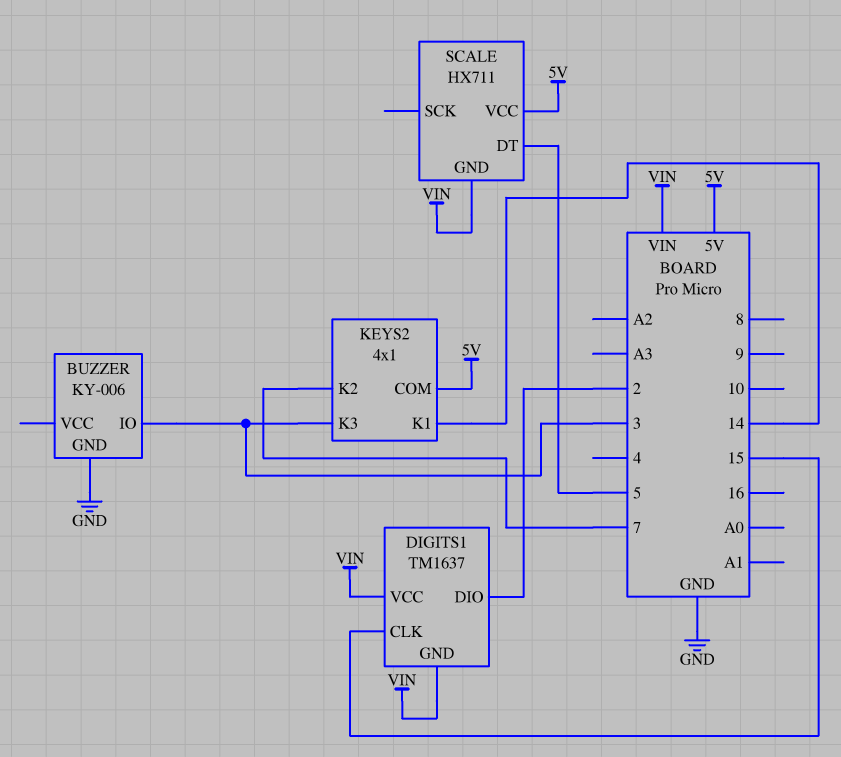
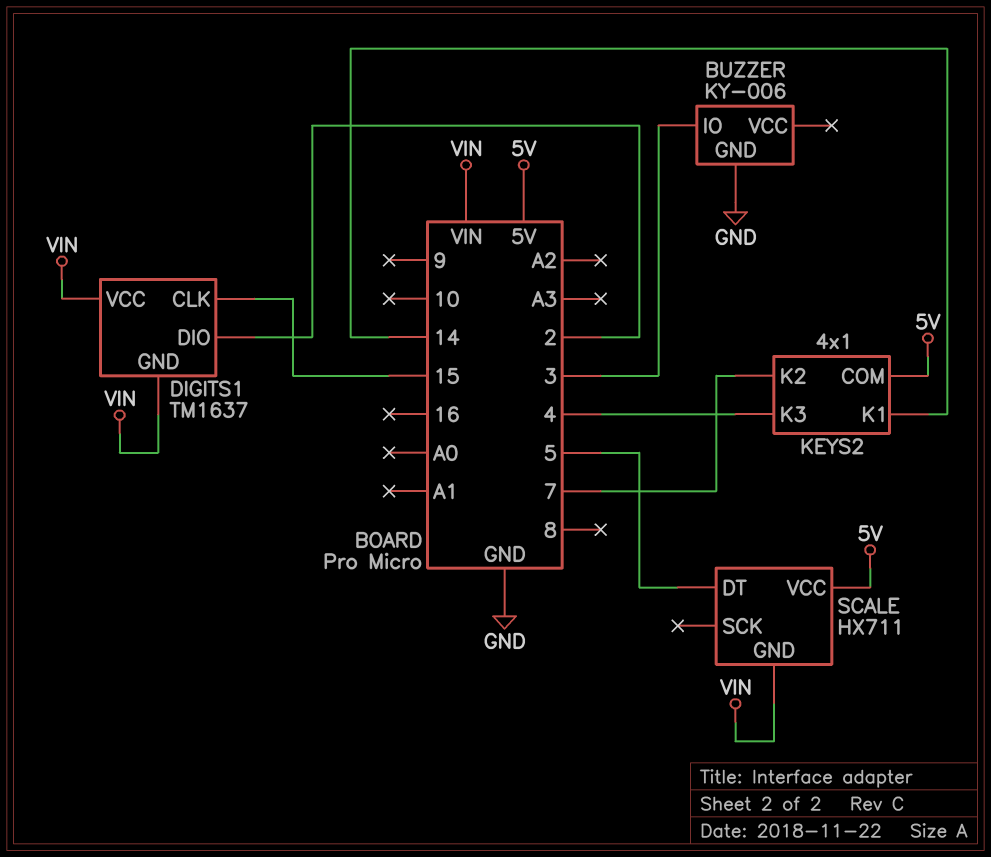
KEYS2 pin K3: 3 -> 4

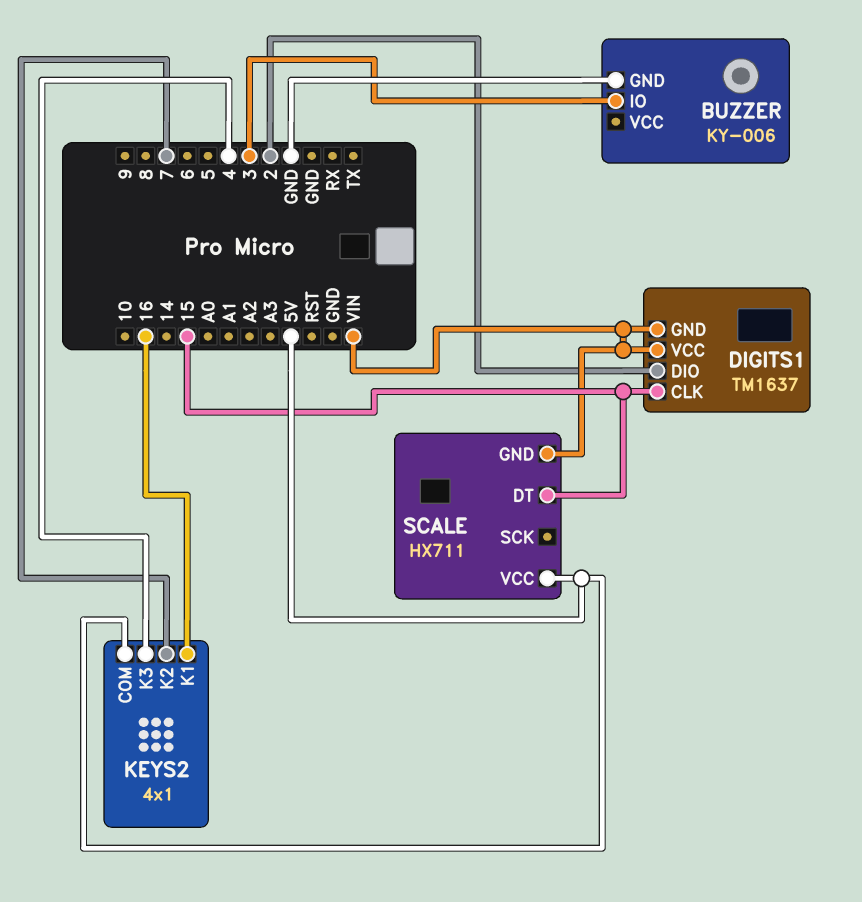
KEYS2 pin K1: 14 -> 16
SCALE pin DT: 5 -> 15

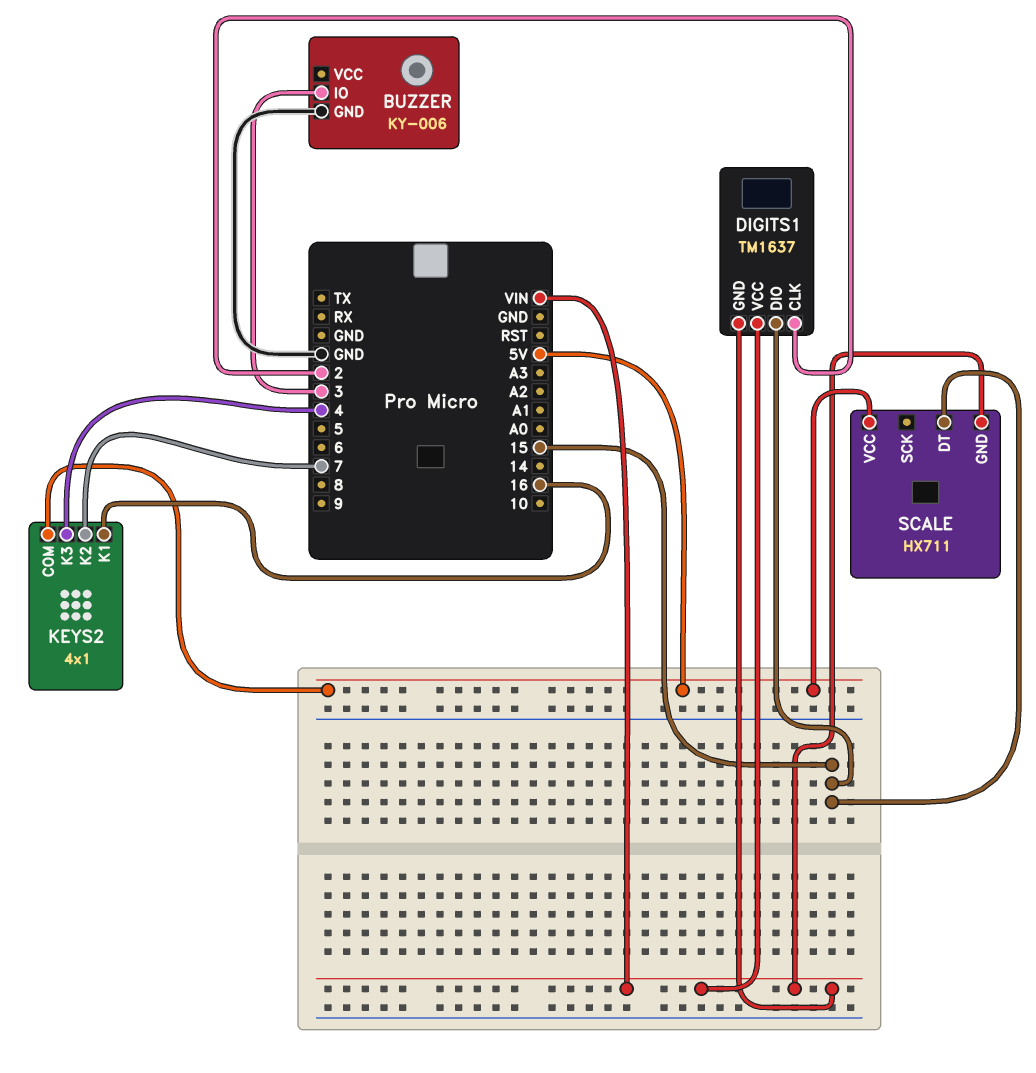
DIGITS1 pin CLK: 15 -> 2
DIGITS1 pin DIO: 2 -> 15

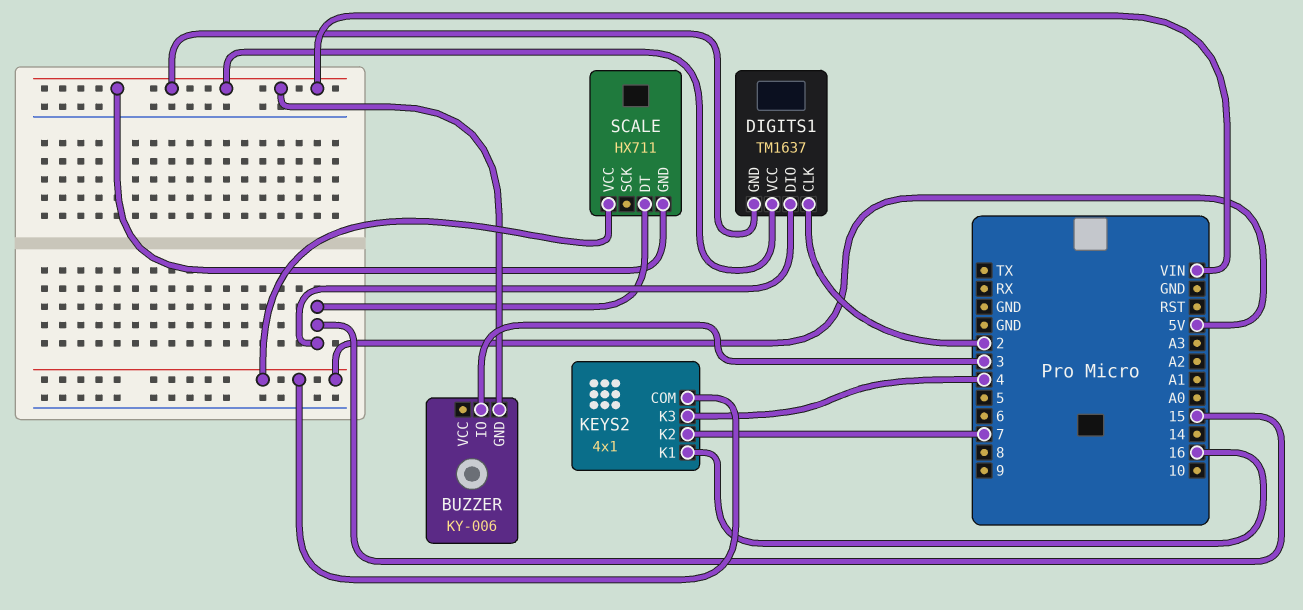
BUZZER pin GND: GND -> VIN

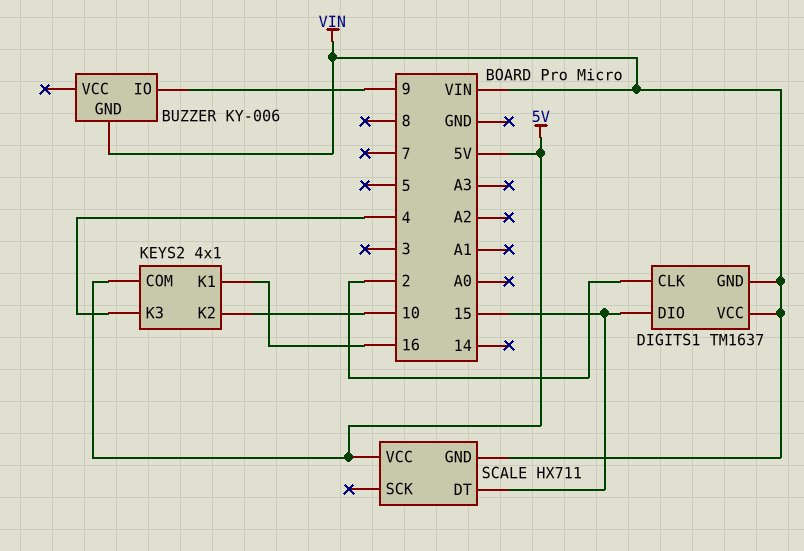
BUZZER pin IO: 3 -> 9
KEYS2 pin K2: 7 -> 10

